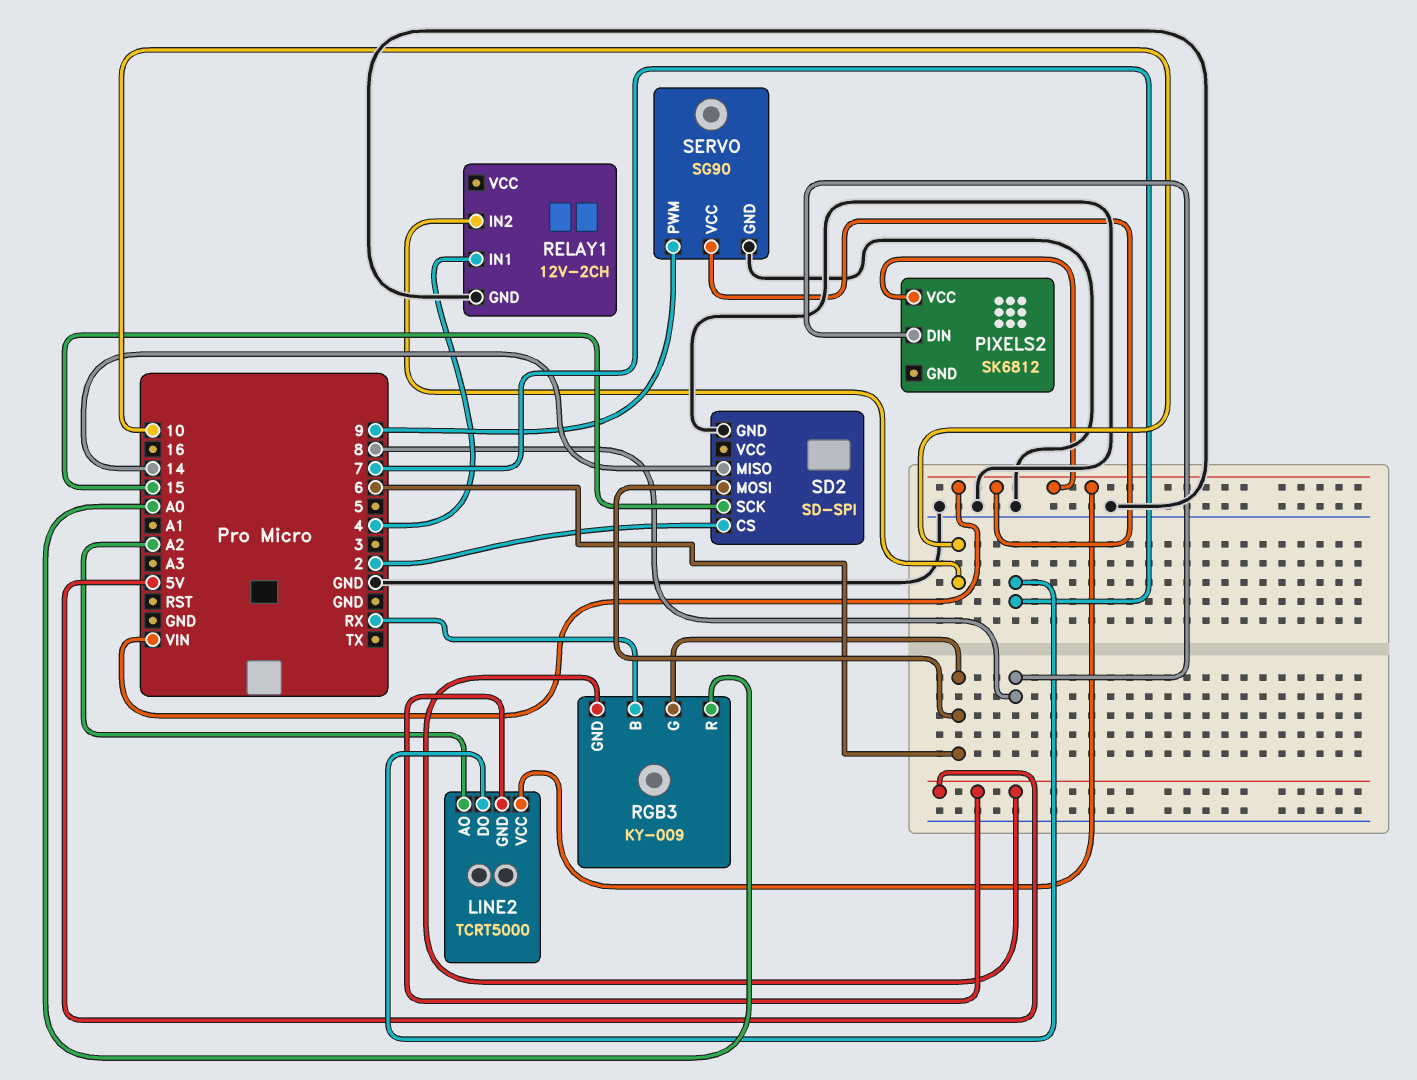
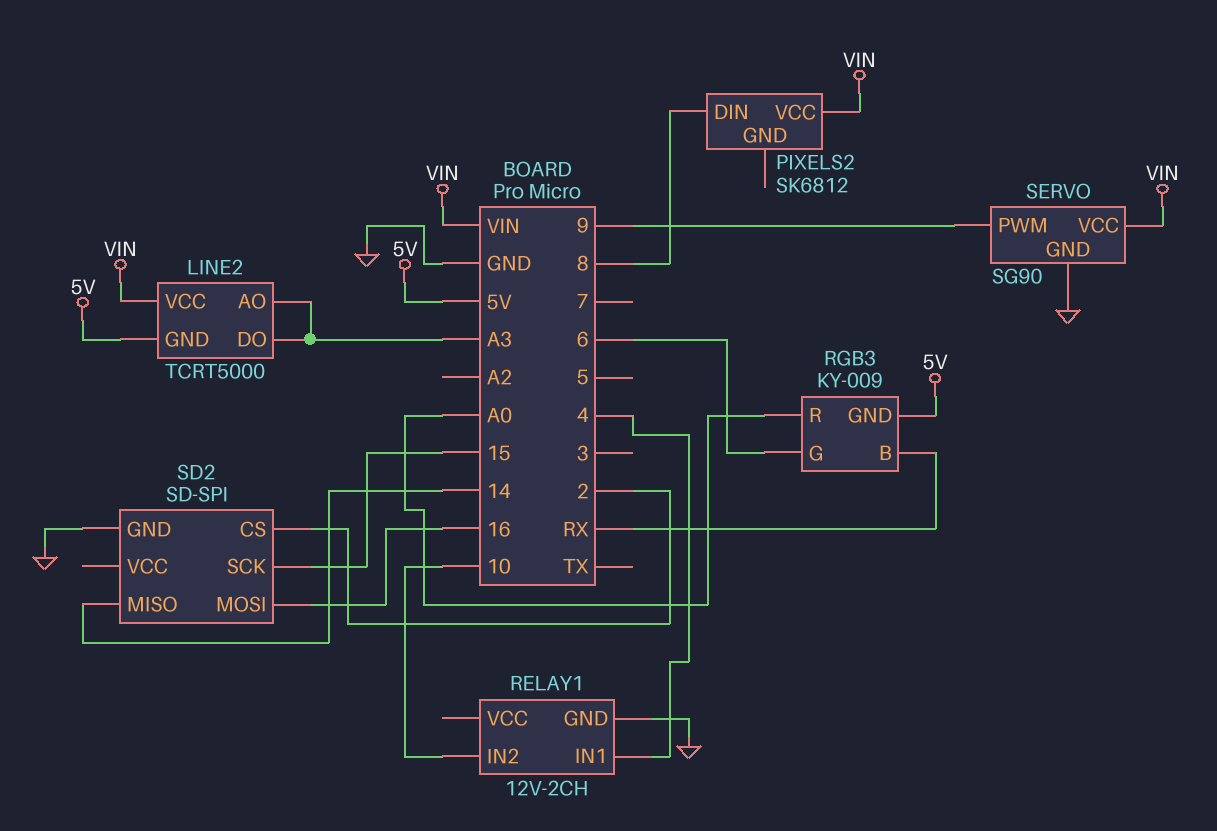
LINE2 pin AO: A2 -> A3
LINE2 pin DO: 7 -> A3
SD2 pin MOSI: 6 -> 16

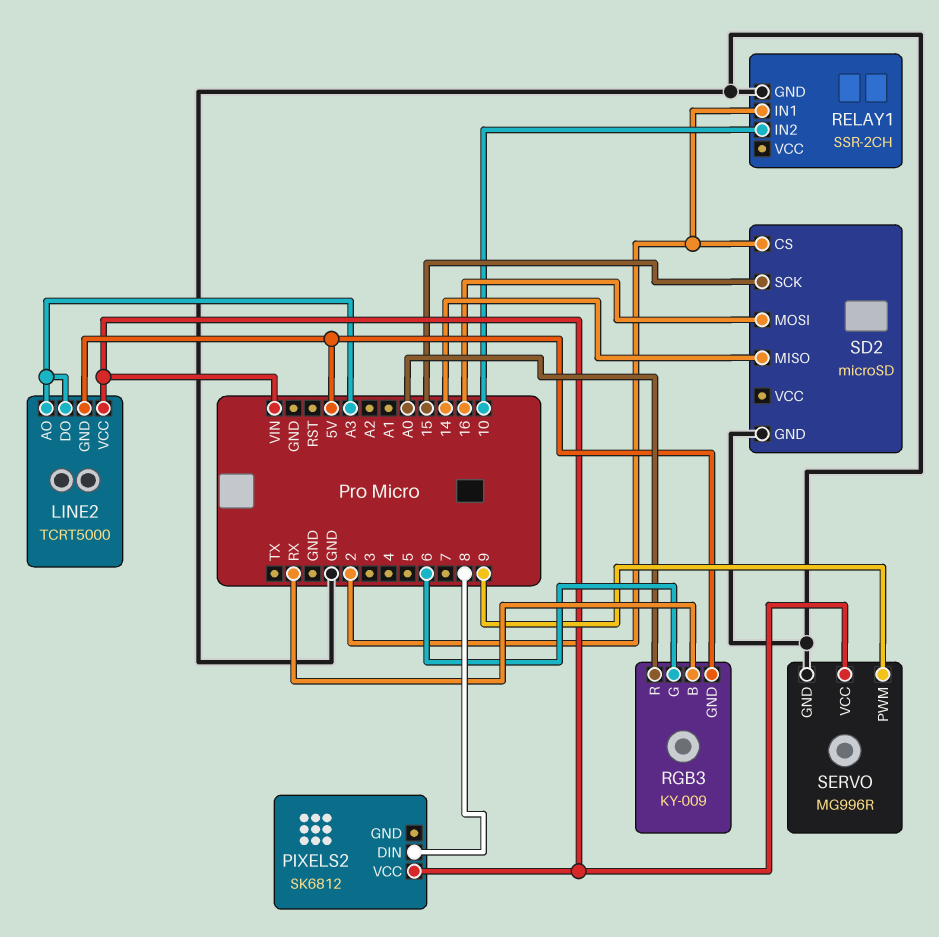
RELAY1: 12V-2CH -> SSR-2CH
RELAY1 pin IN1: 4 -> 2
SD2: SD-SPI -> microSD
SERVO: SG90 -> MG996R

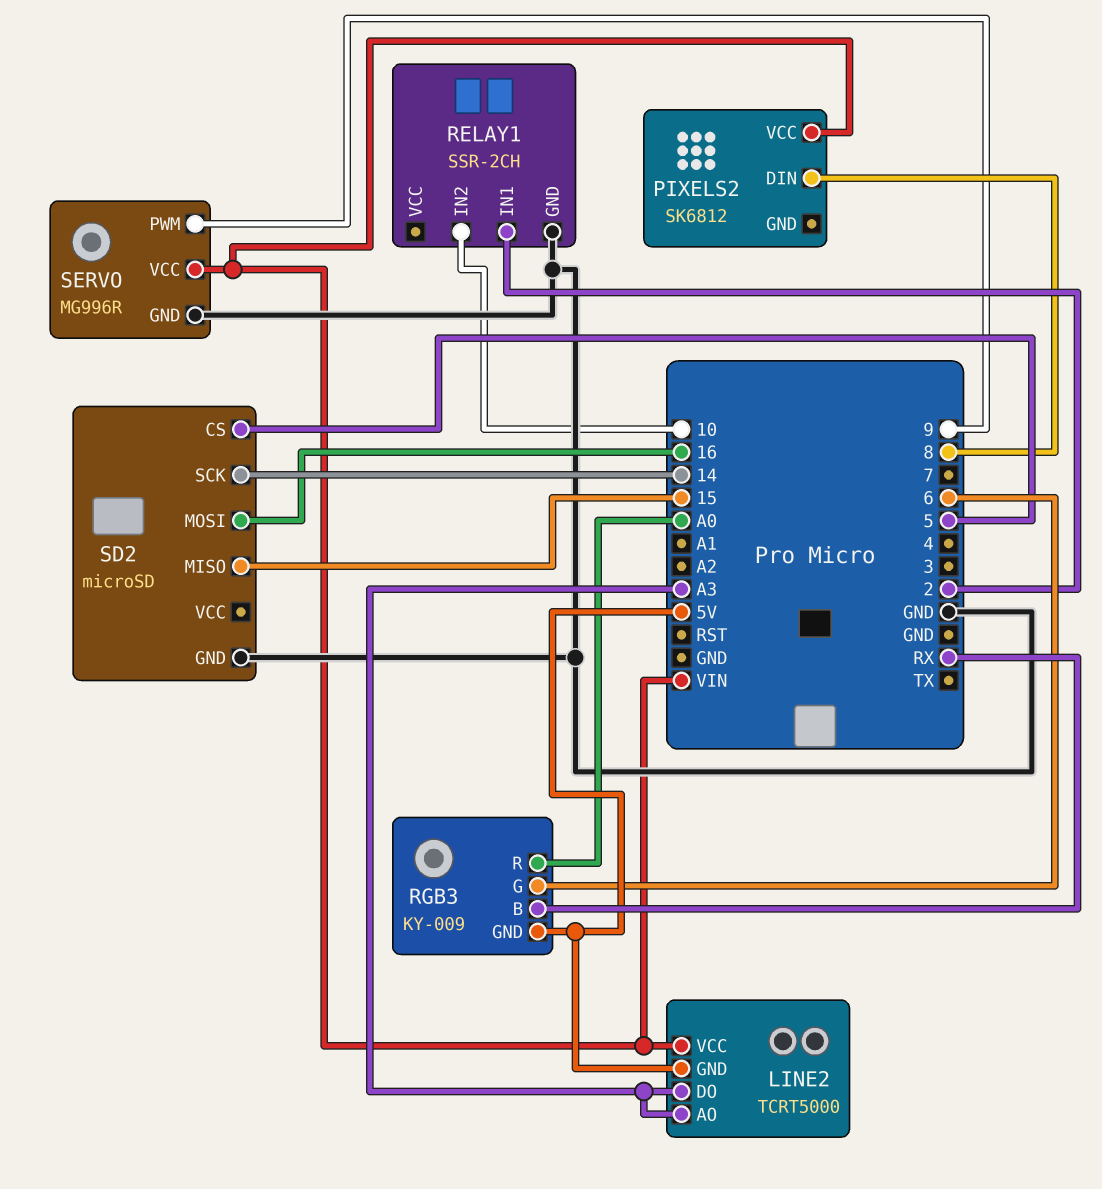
SD2 pin CS: 2 -> 5
SD2 pin MISO: 14 -> 15
SD2 pin SCK: 15 -> 14

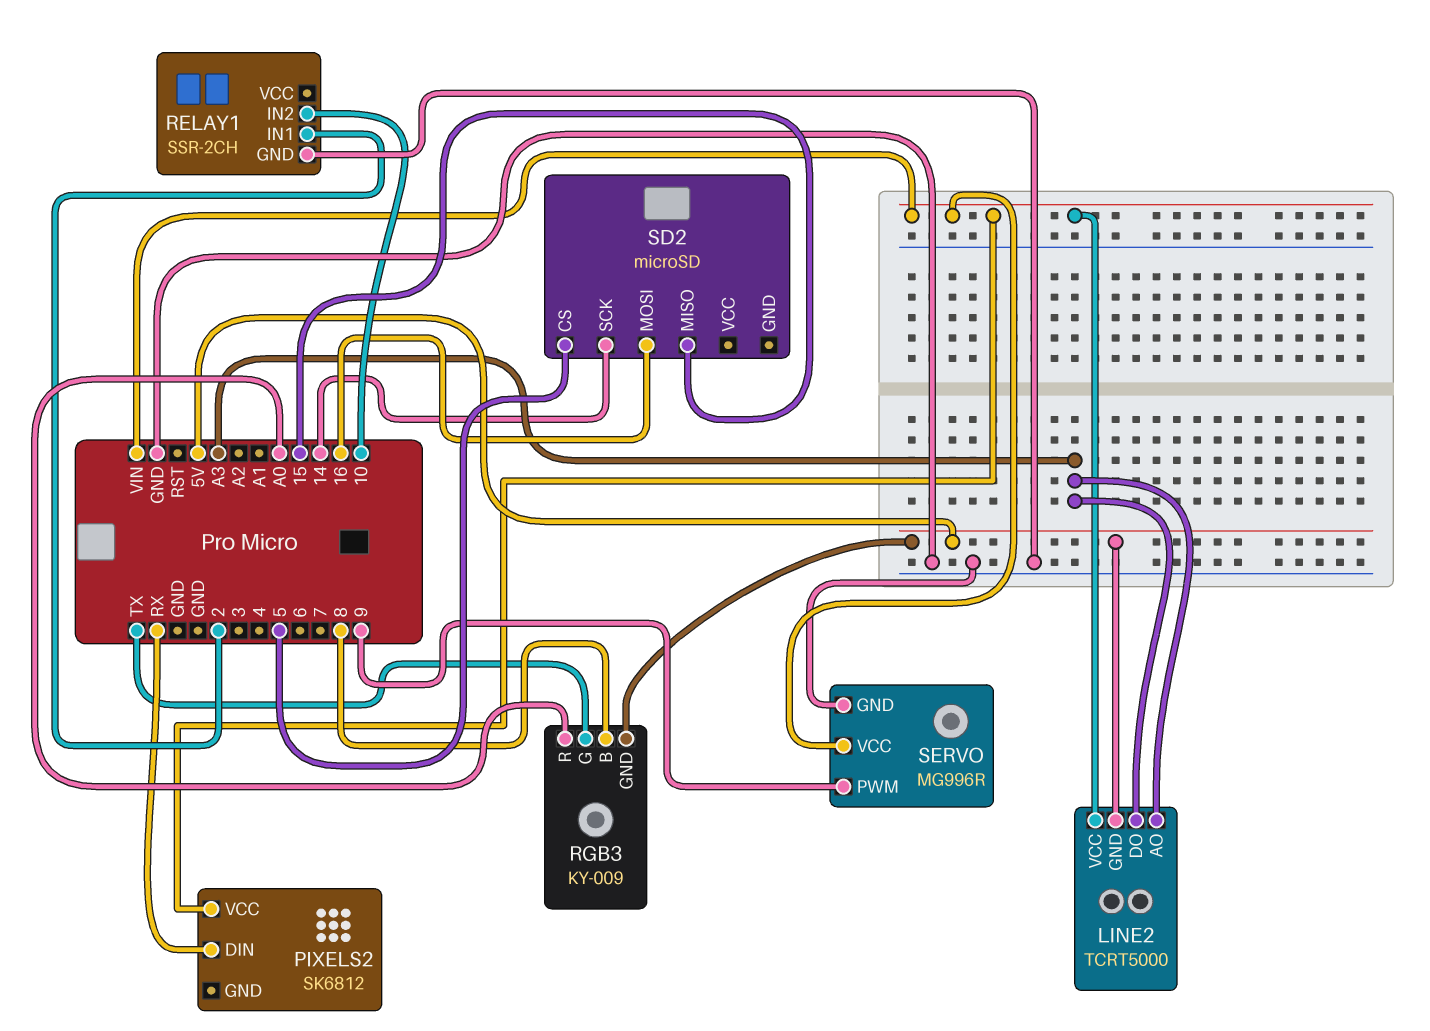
PIXELS2 pin DIN: 8 -> RX
RGB3 pin B: RX -> 8
RGB3 pin G: 6 -> TX
SD2 pin GND: GND -> none

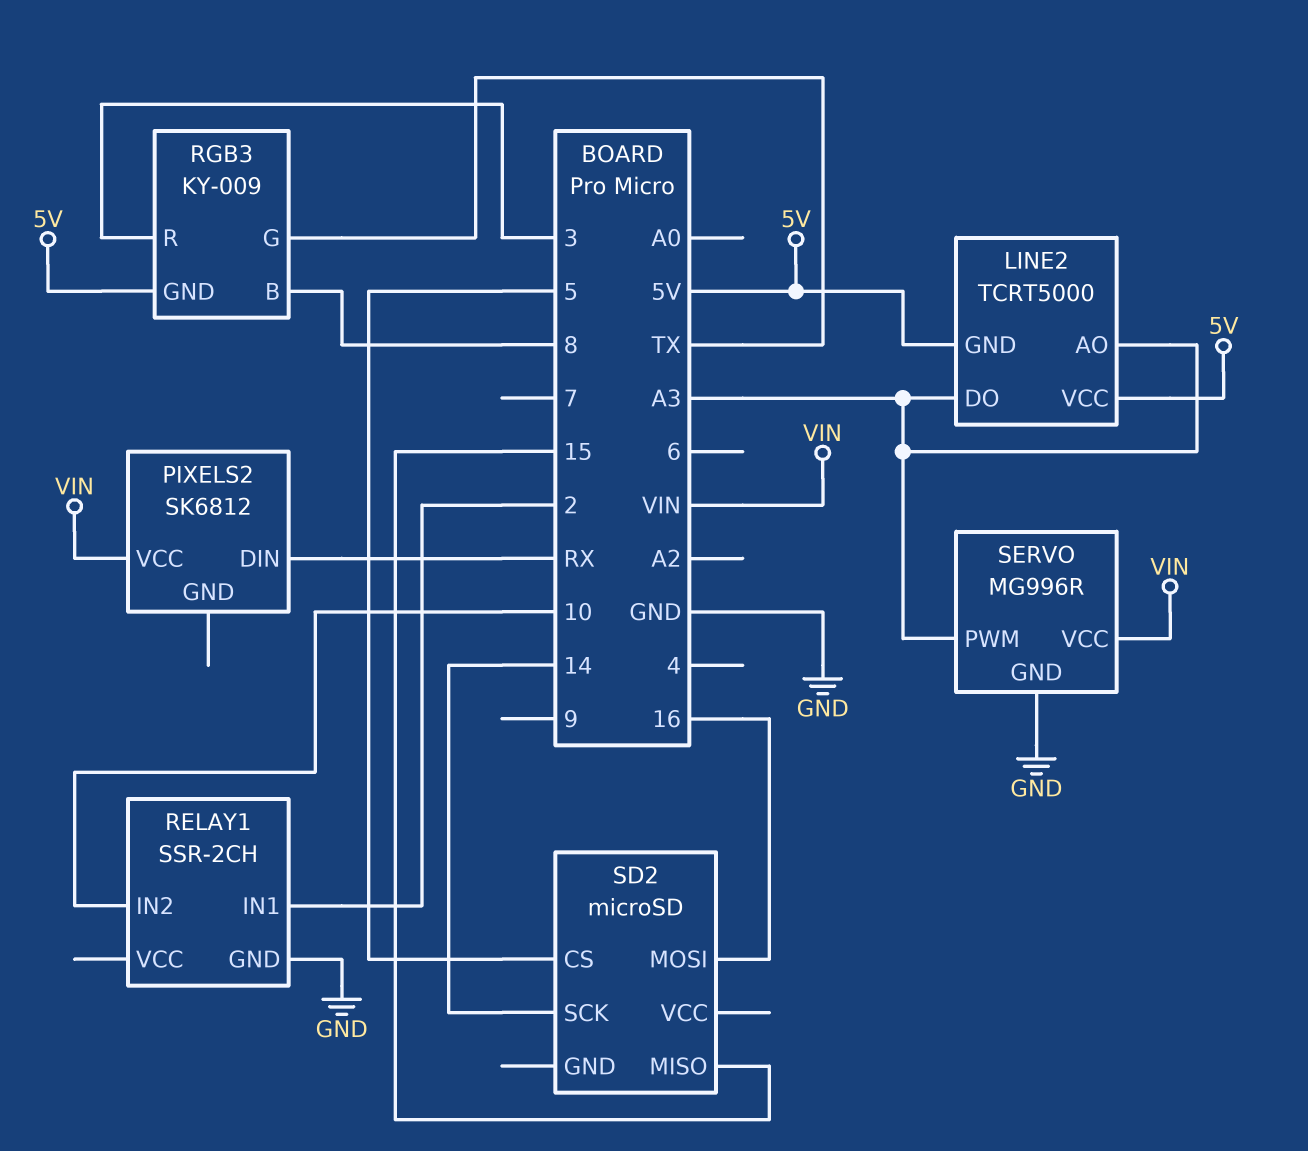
LINE2 pin VCC: VIN -> 5V
RGB3 pin R: A0 -> 3
SERVO pin PWM: 9 -> A3

